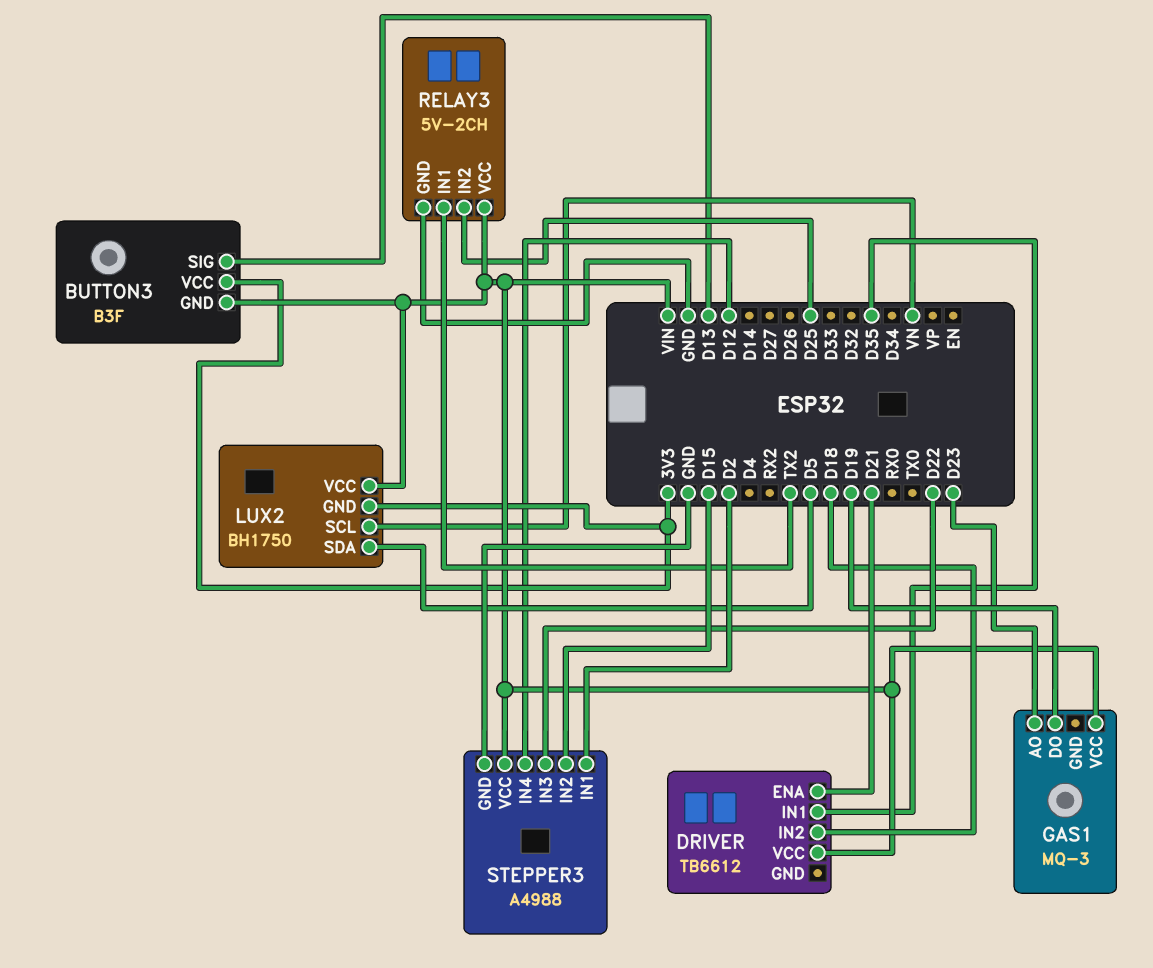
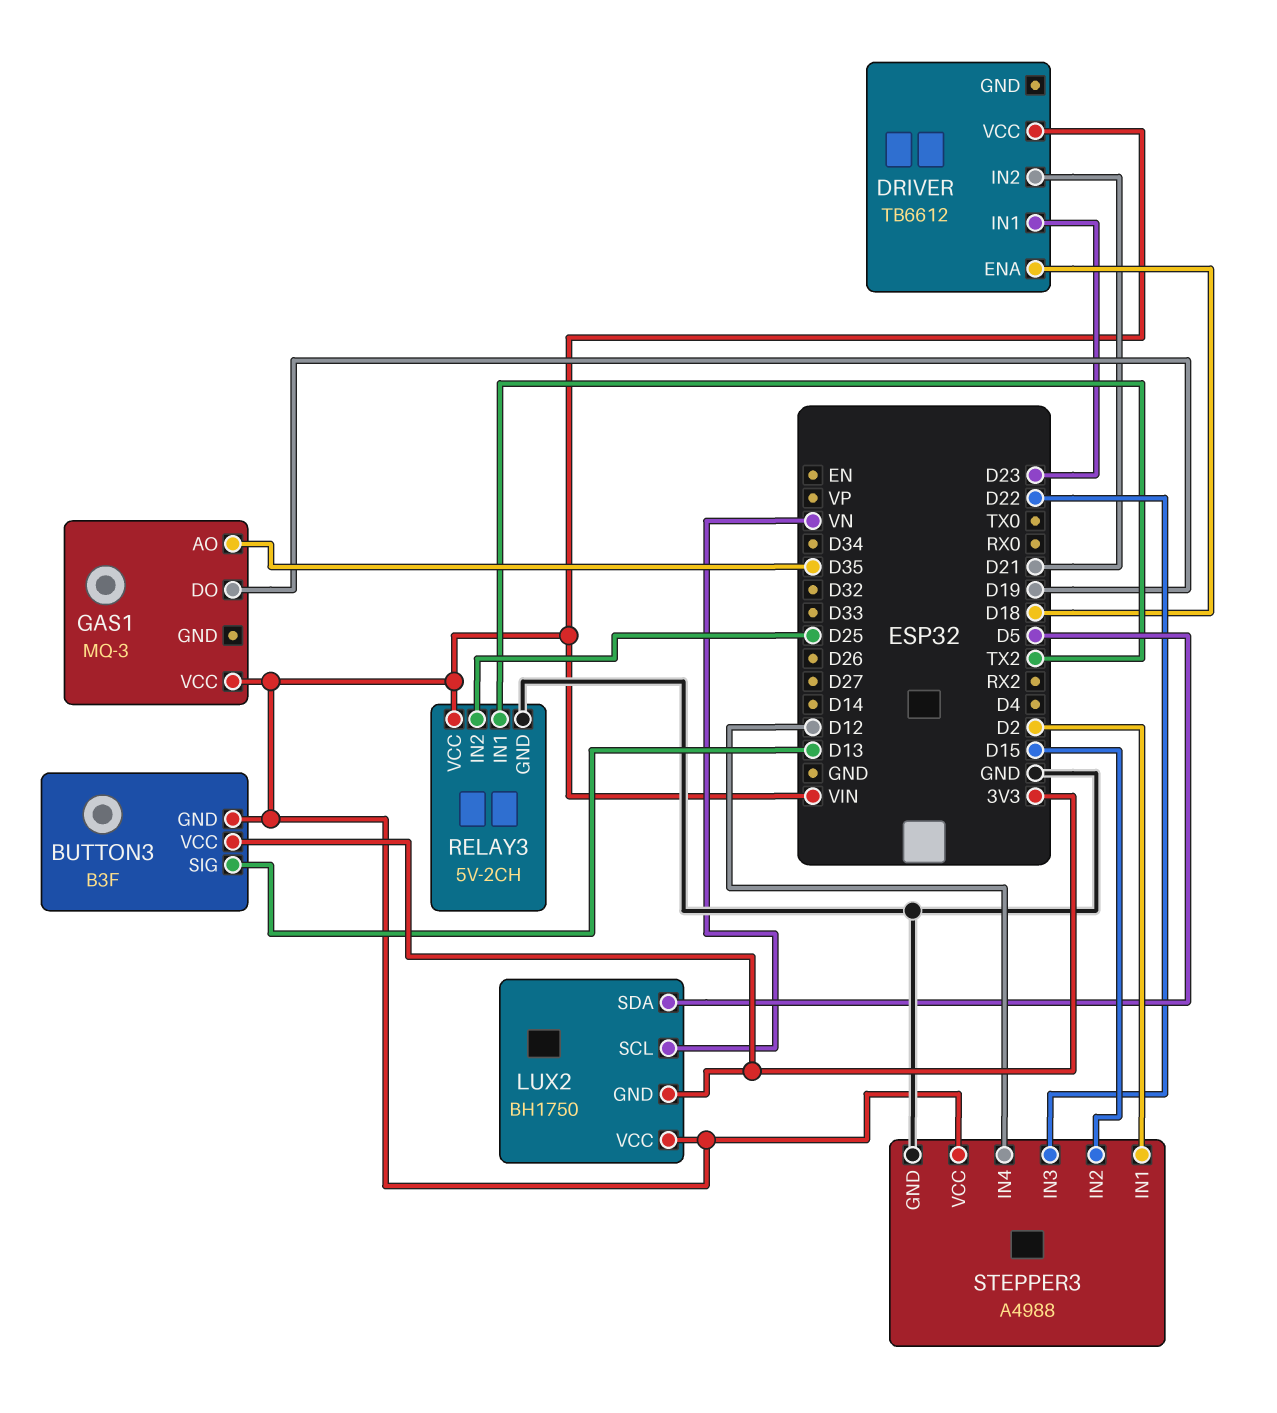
DRIVER pin ENA: D21 -> D18
DRIVER pin IN1: D35 -> D23
DRIVER pin IN2: D18 -> D21
GAS1 pin AO: D23 -> D35

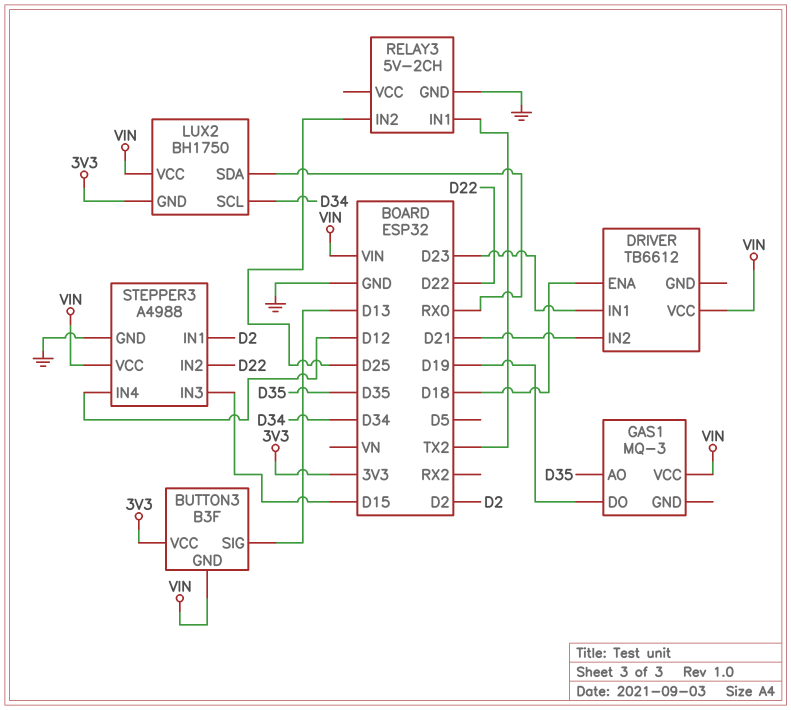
LUX2 pin SCL: VN -> D34
LUX2 pin SDA: D5 -> RX0
RELAY3 pin VCC: VIN -> none
STEPPER3 pin IN2: D15 -> D22
STEPPER3 pin IN3: D22 -> D15

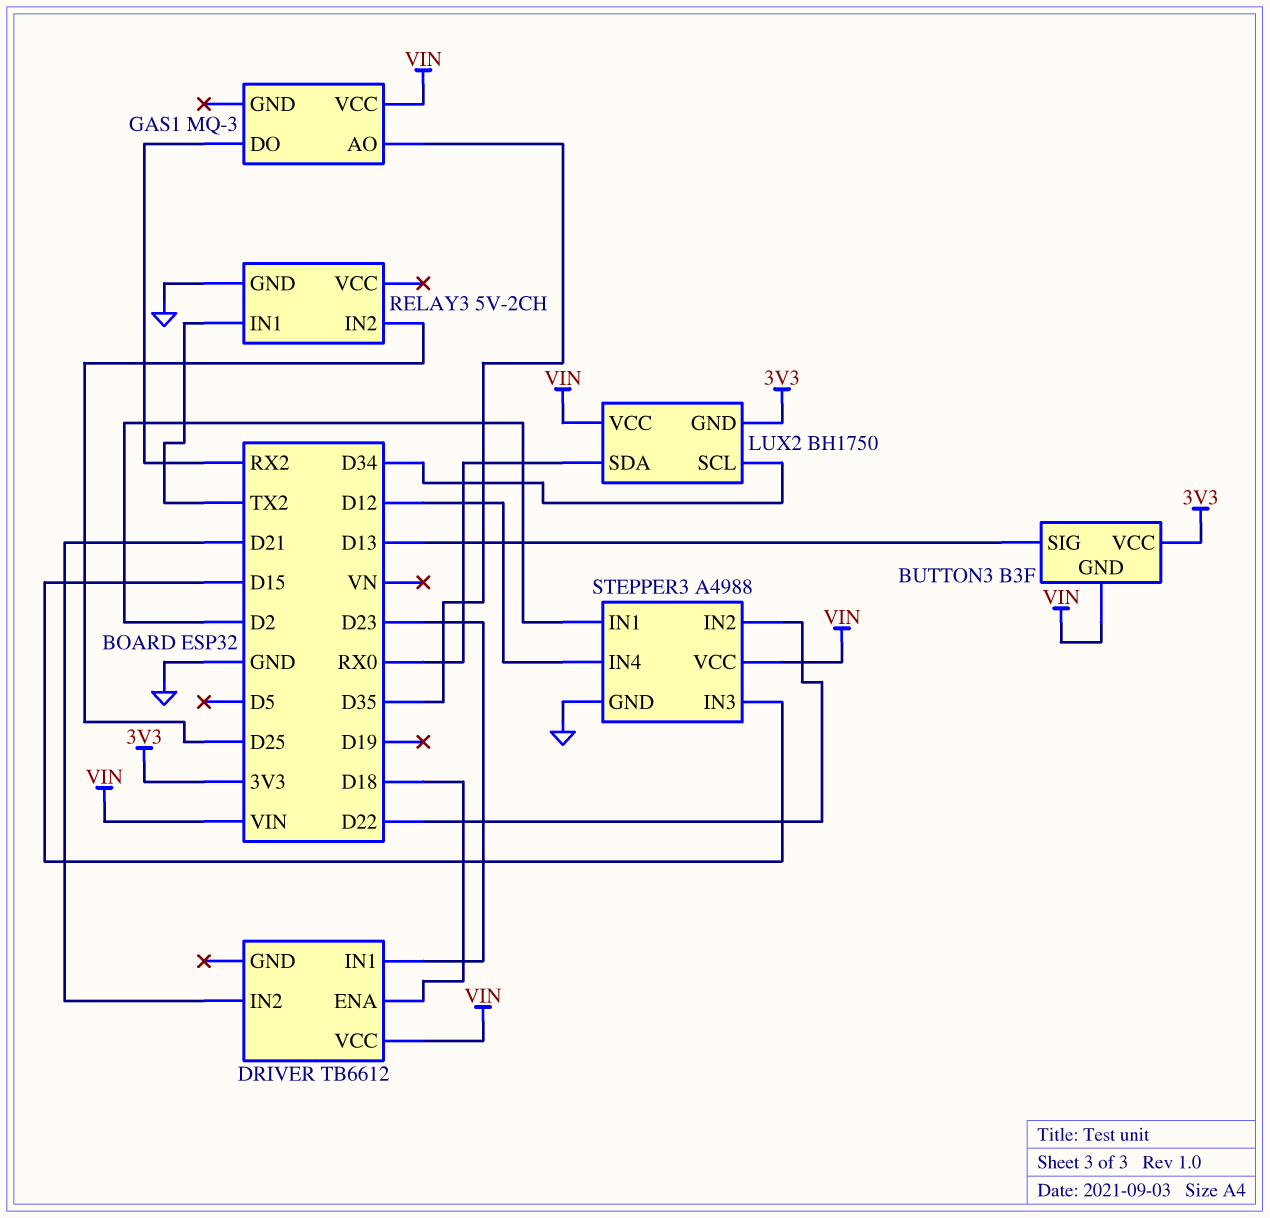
GAS1 pin DO: D19 -> RX2

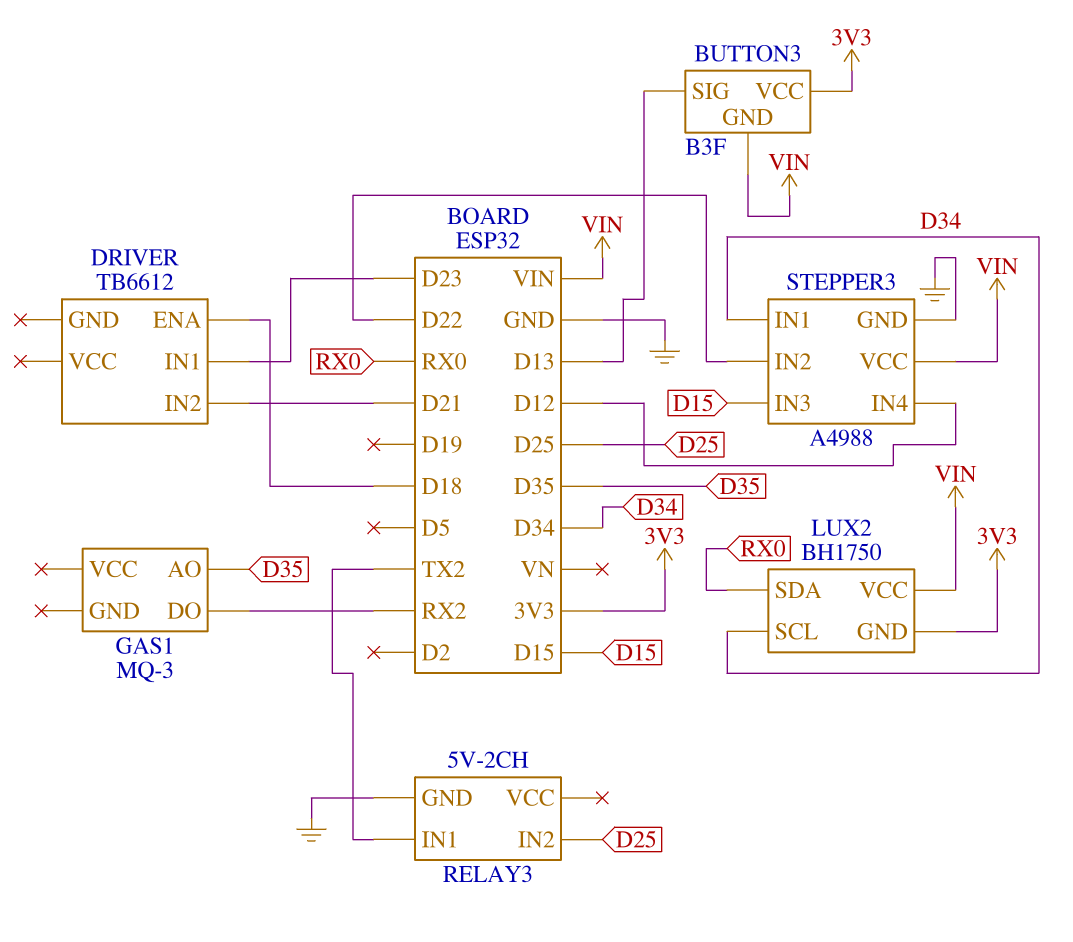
DRIVER pin VCC: VIN -> none
GAS1 pin VCC: VIN -> none
STEPPER3 pin IN1: D2 -> D34

